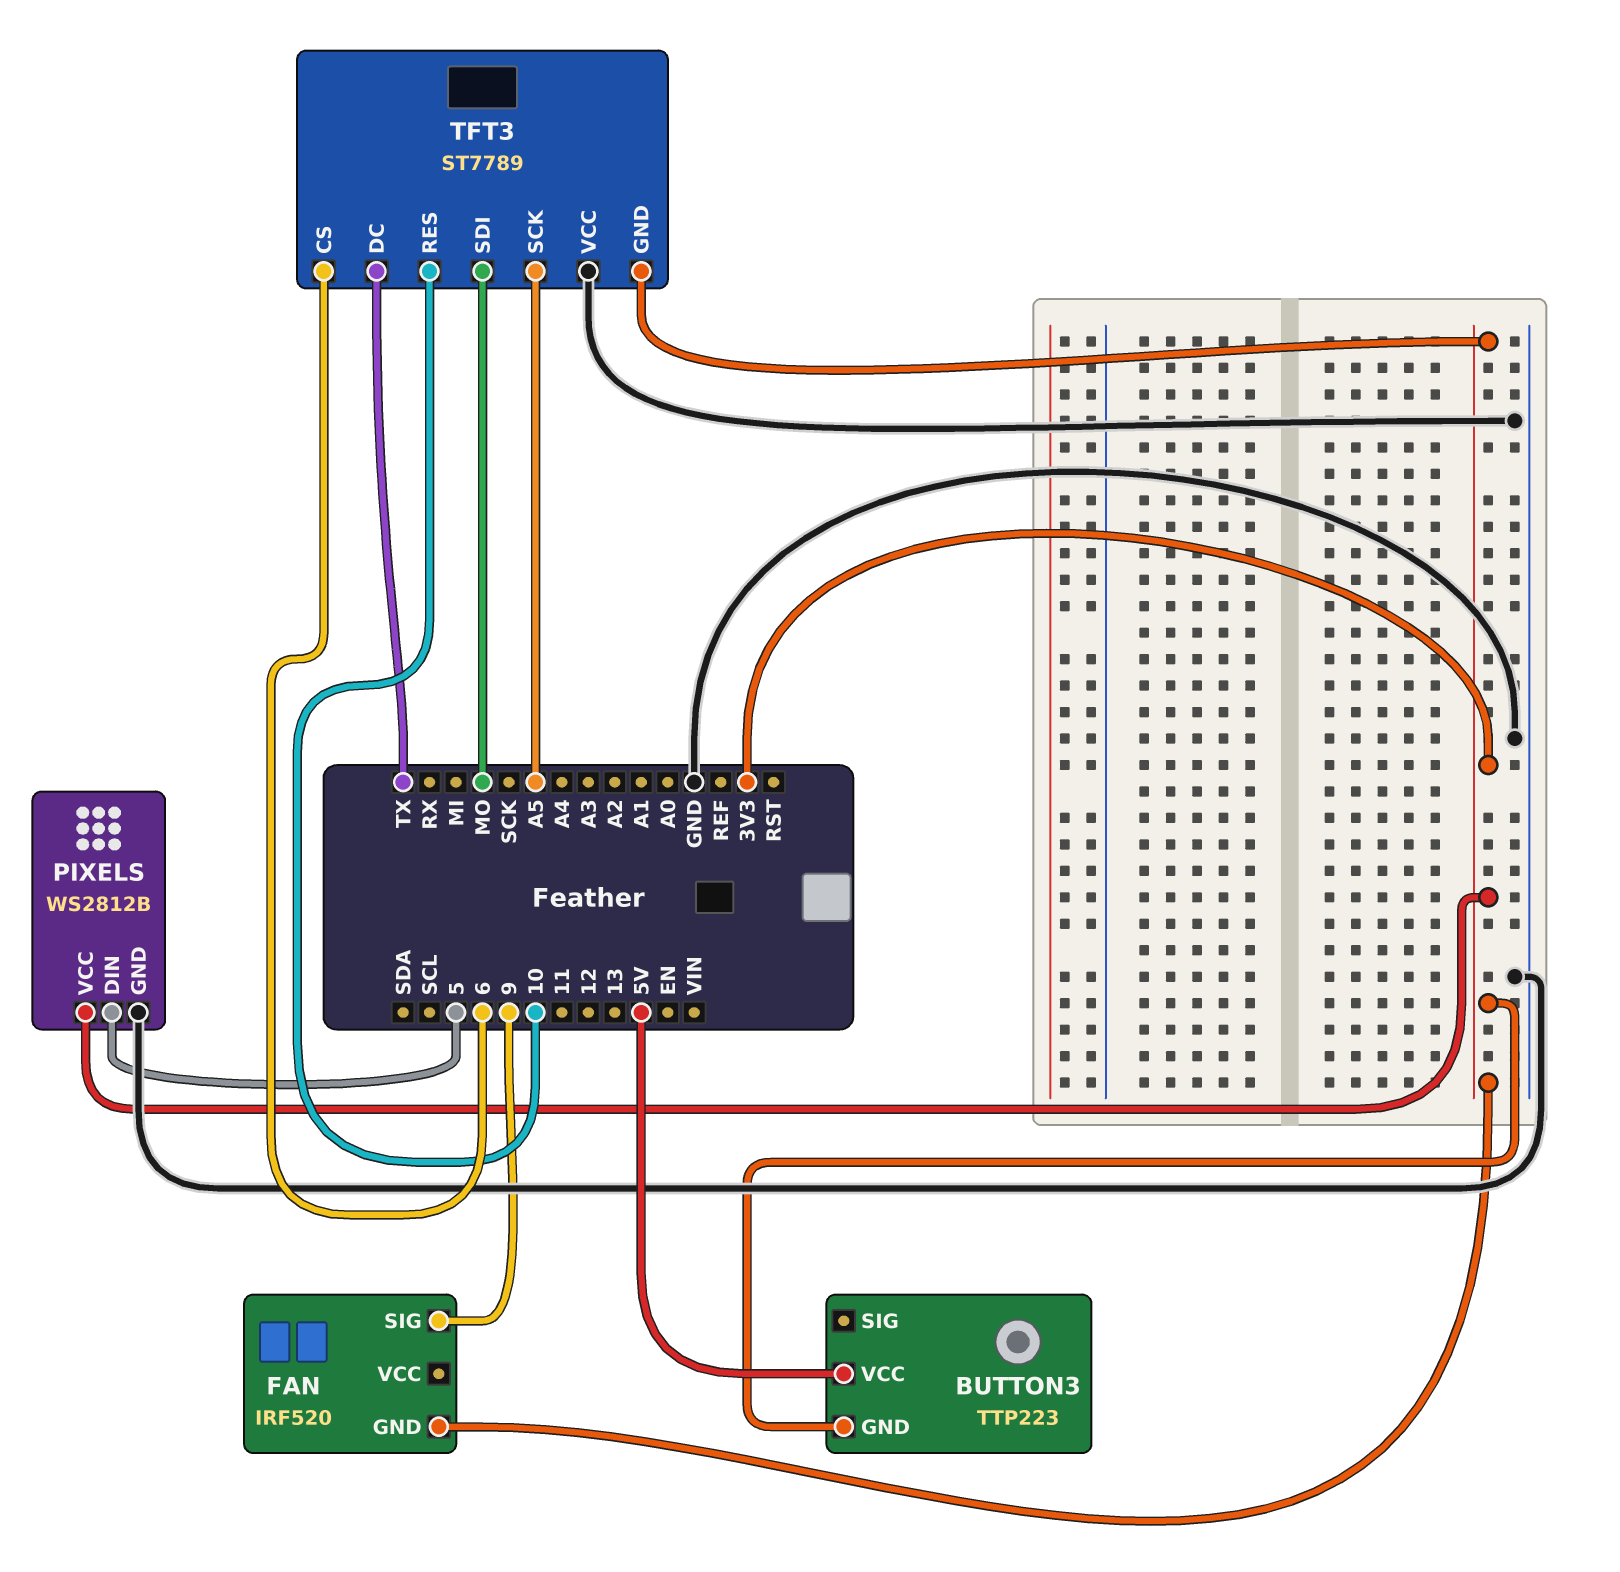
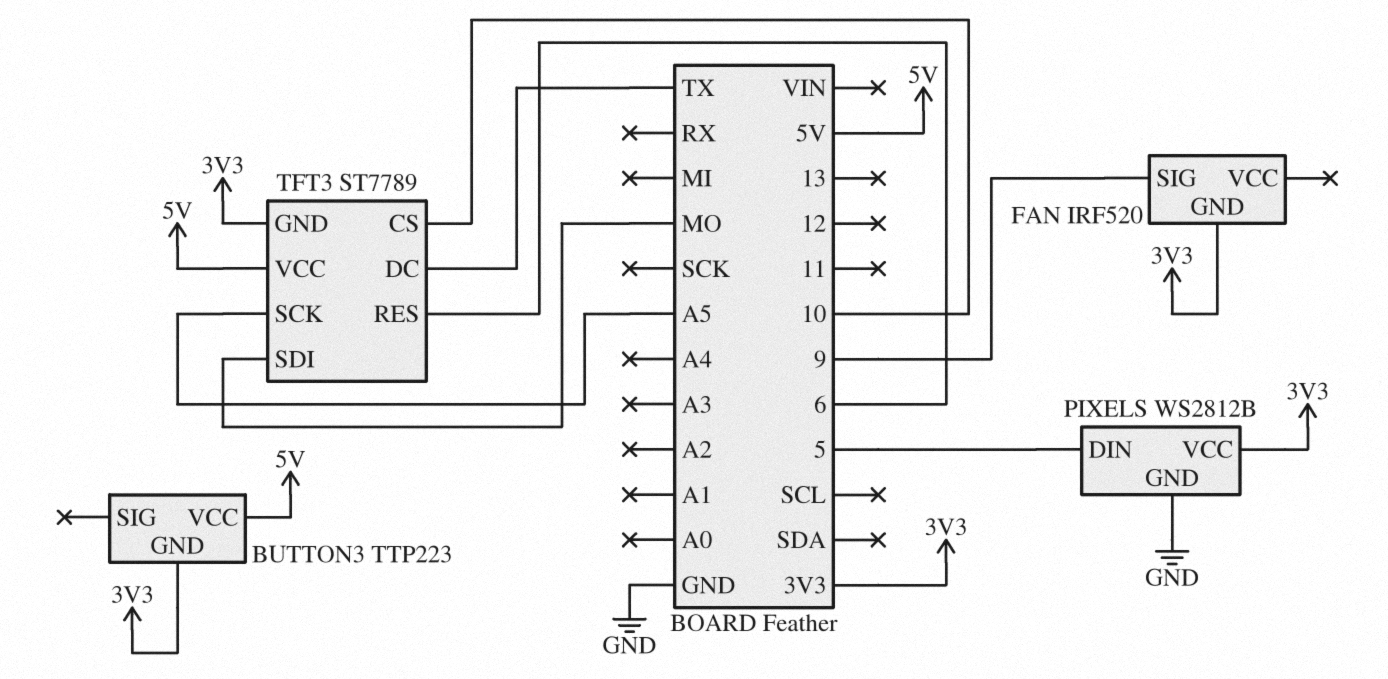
TFT3 pin CS: 6 -> 10
TFT3 pin RES: 10 -> 6
TFT3 pin VCC: GND -> 5V

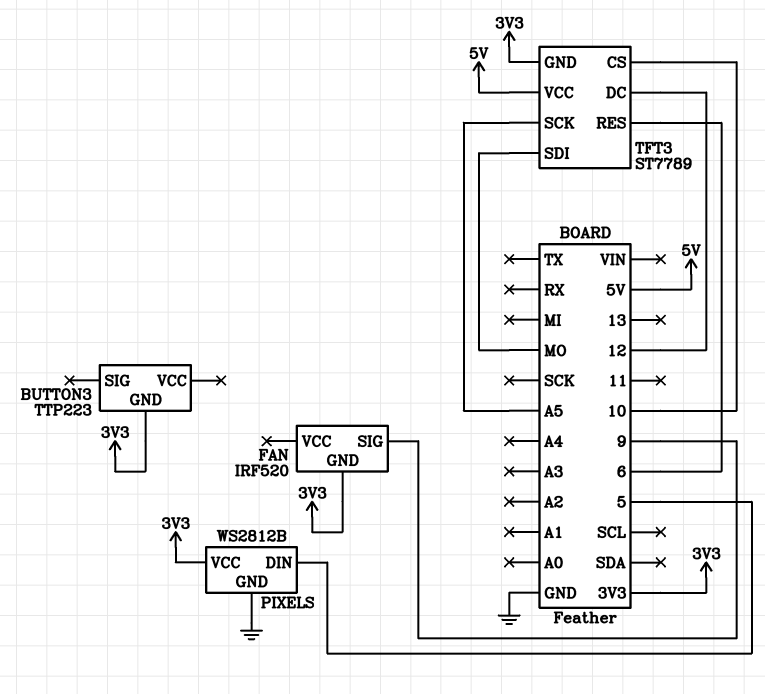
BUTTON3 pin VCC: 5V -> none
TFT3 pin DC: TX -> 12

